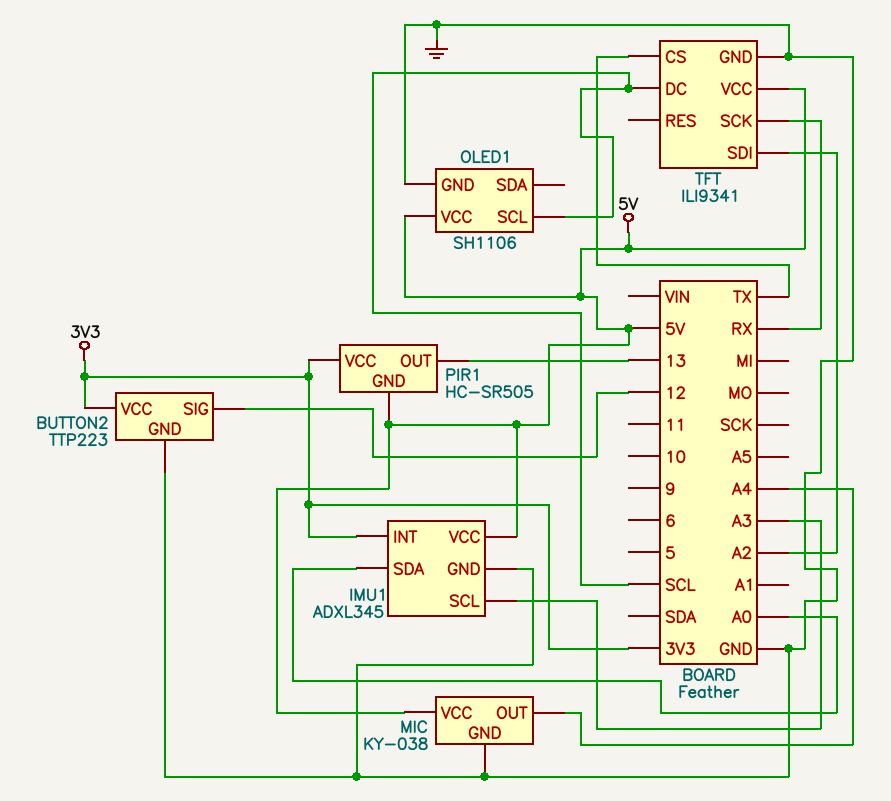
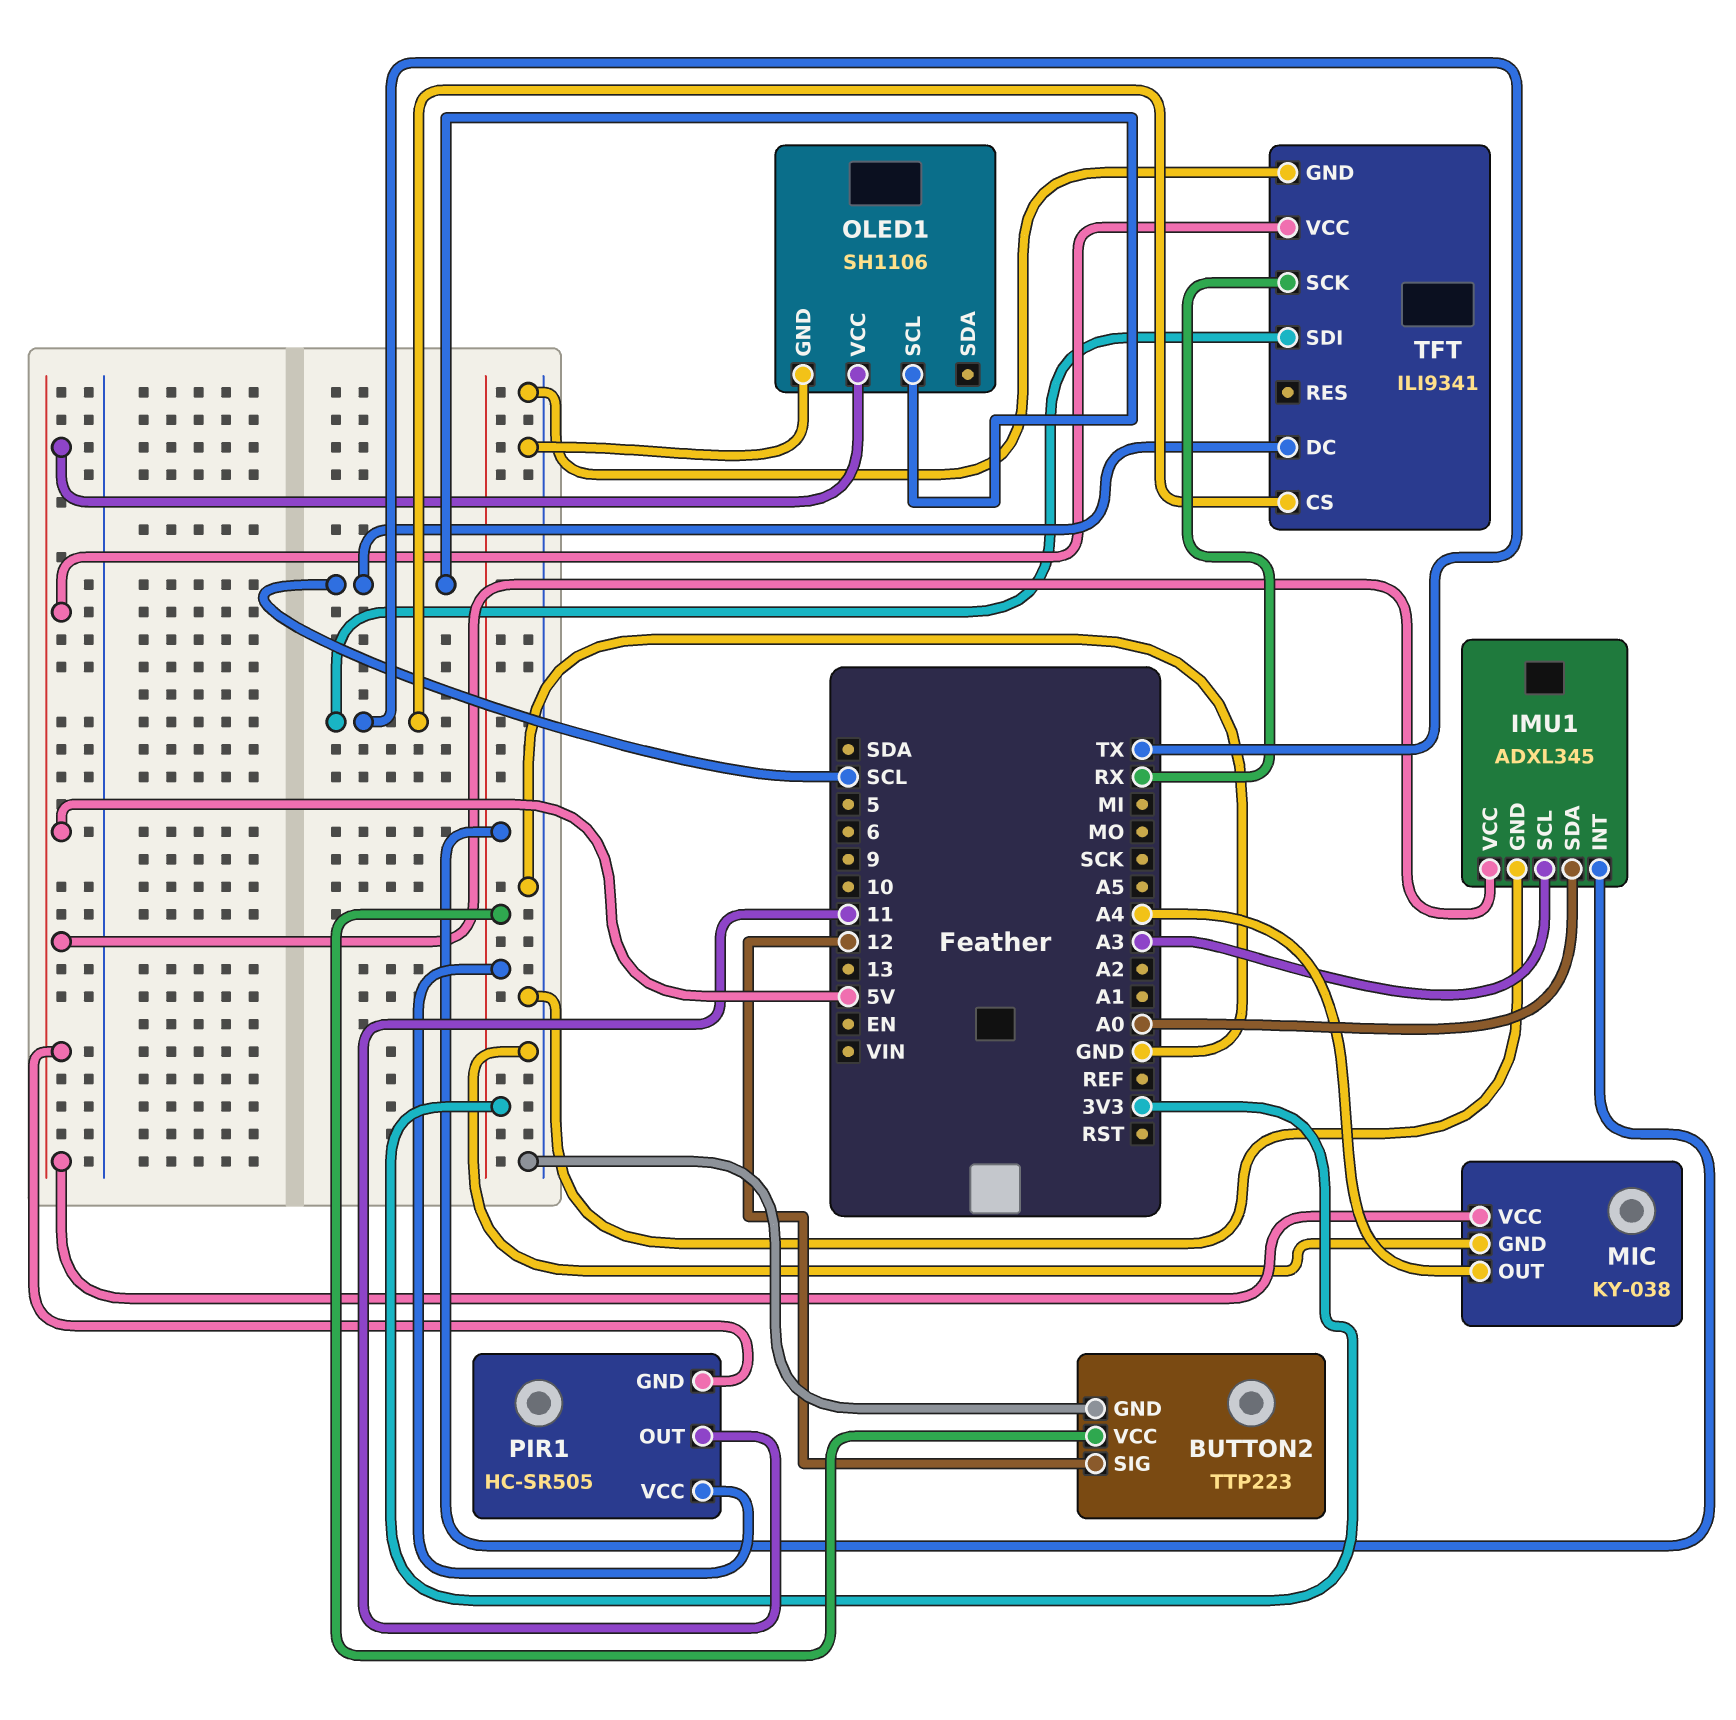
PIR1 pin OUT: 13 -> 11
TFT pin SDI: A2 -> TX

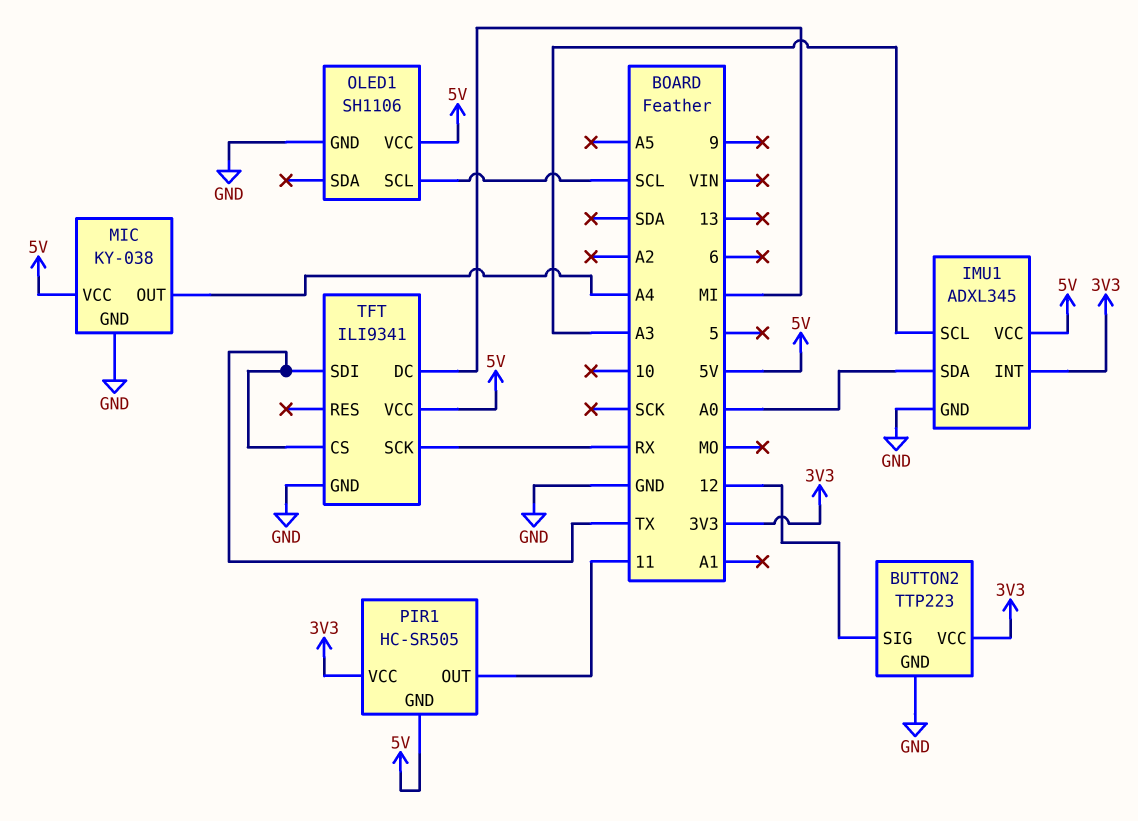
TFT pin DC: SCL -> MI

